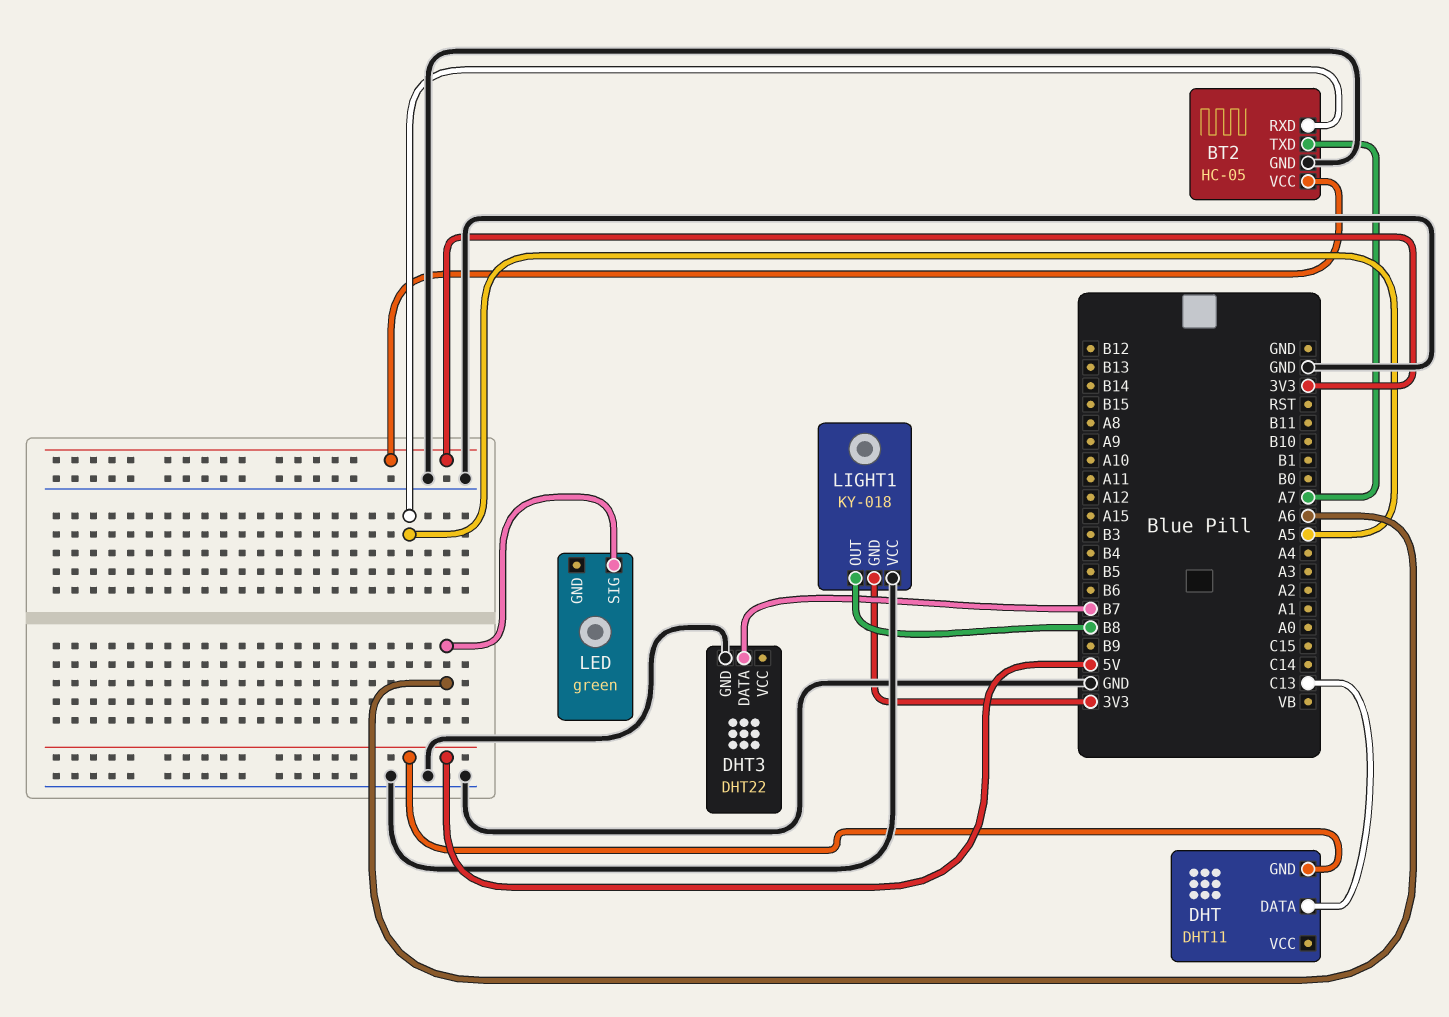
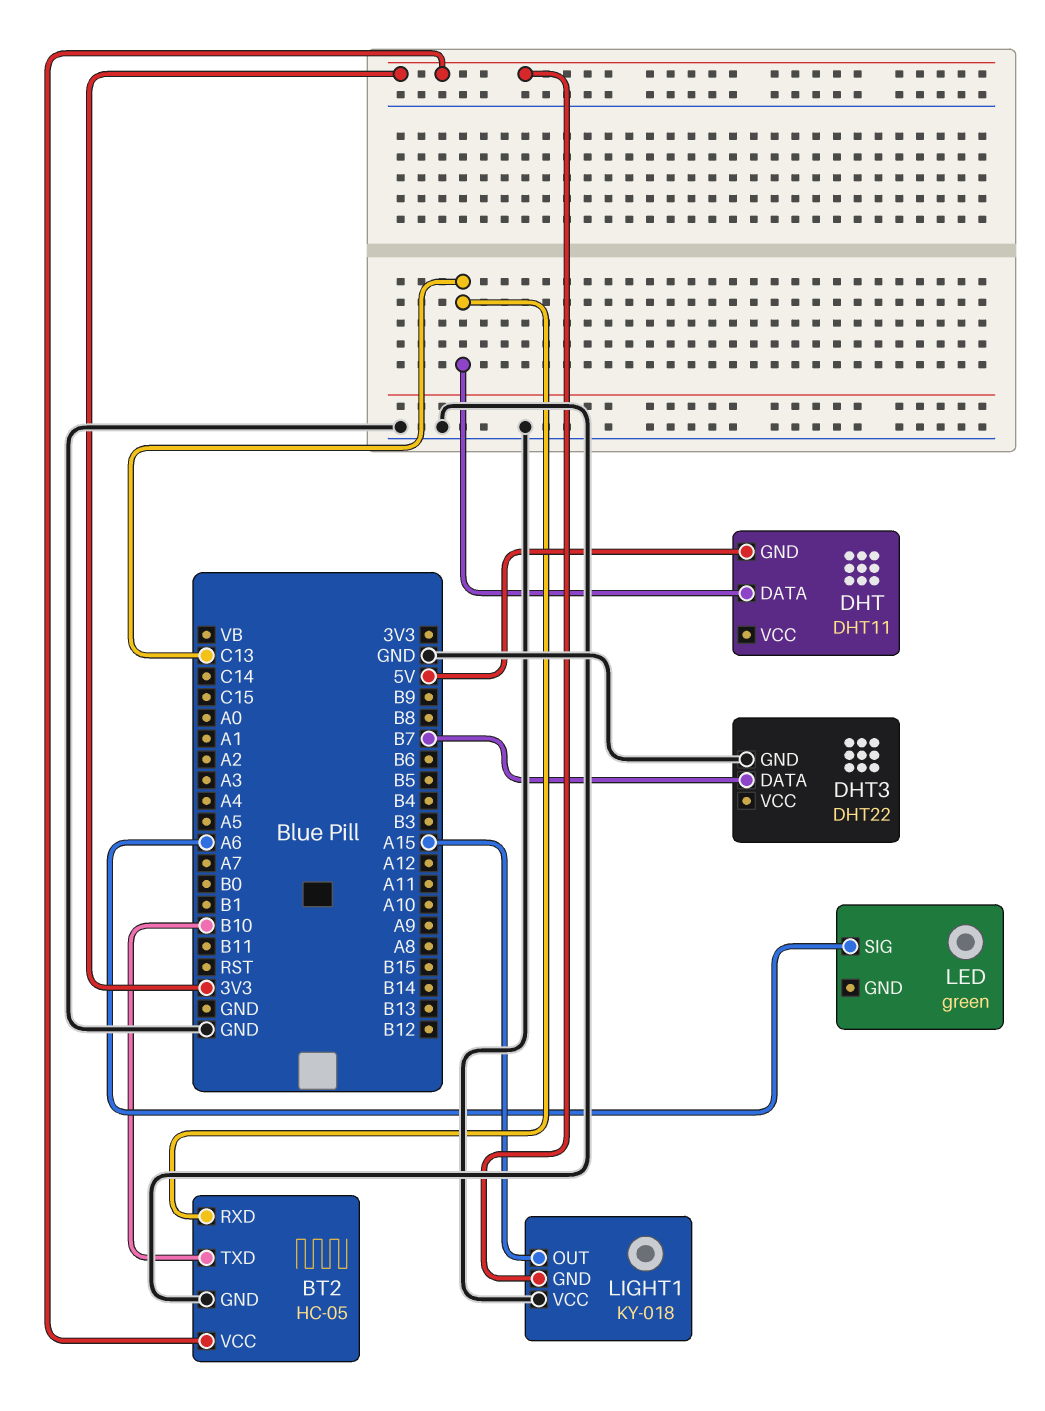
BT2 pin RXD: A5 -> C13
BT2 pin TXD: A7 -> B10
LIGHT1 pin OUT: B8 -> A15

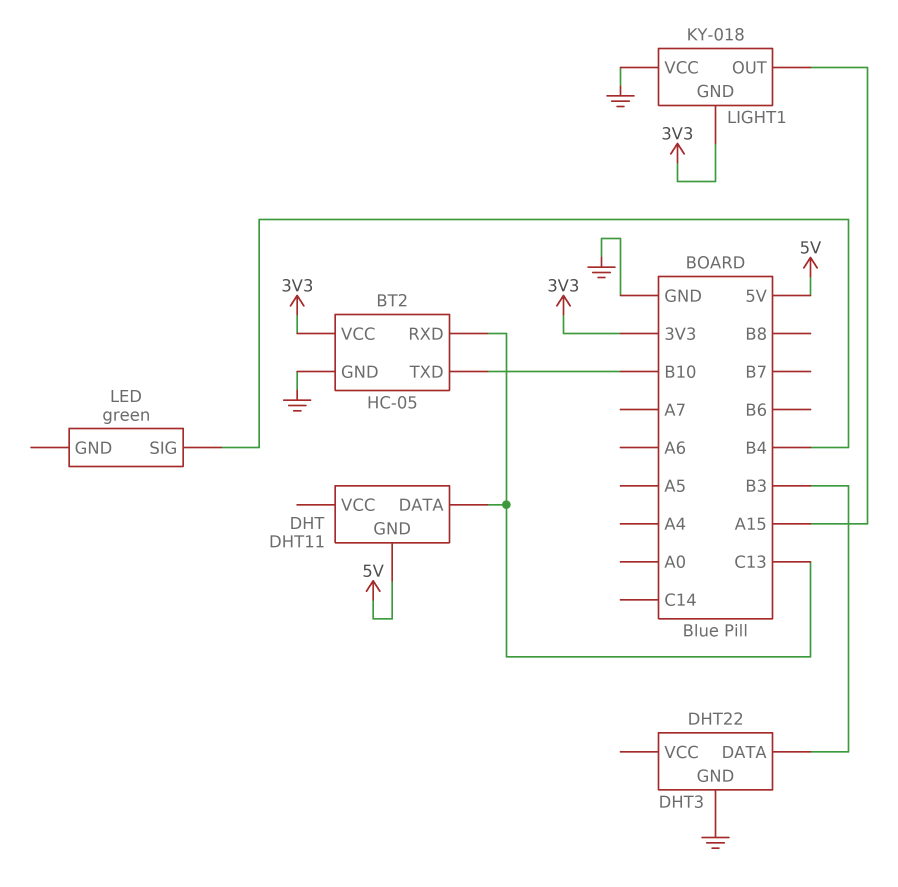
DHT3 pin DATA: B7 -> B3
LED pin SIG: A6 -> B4

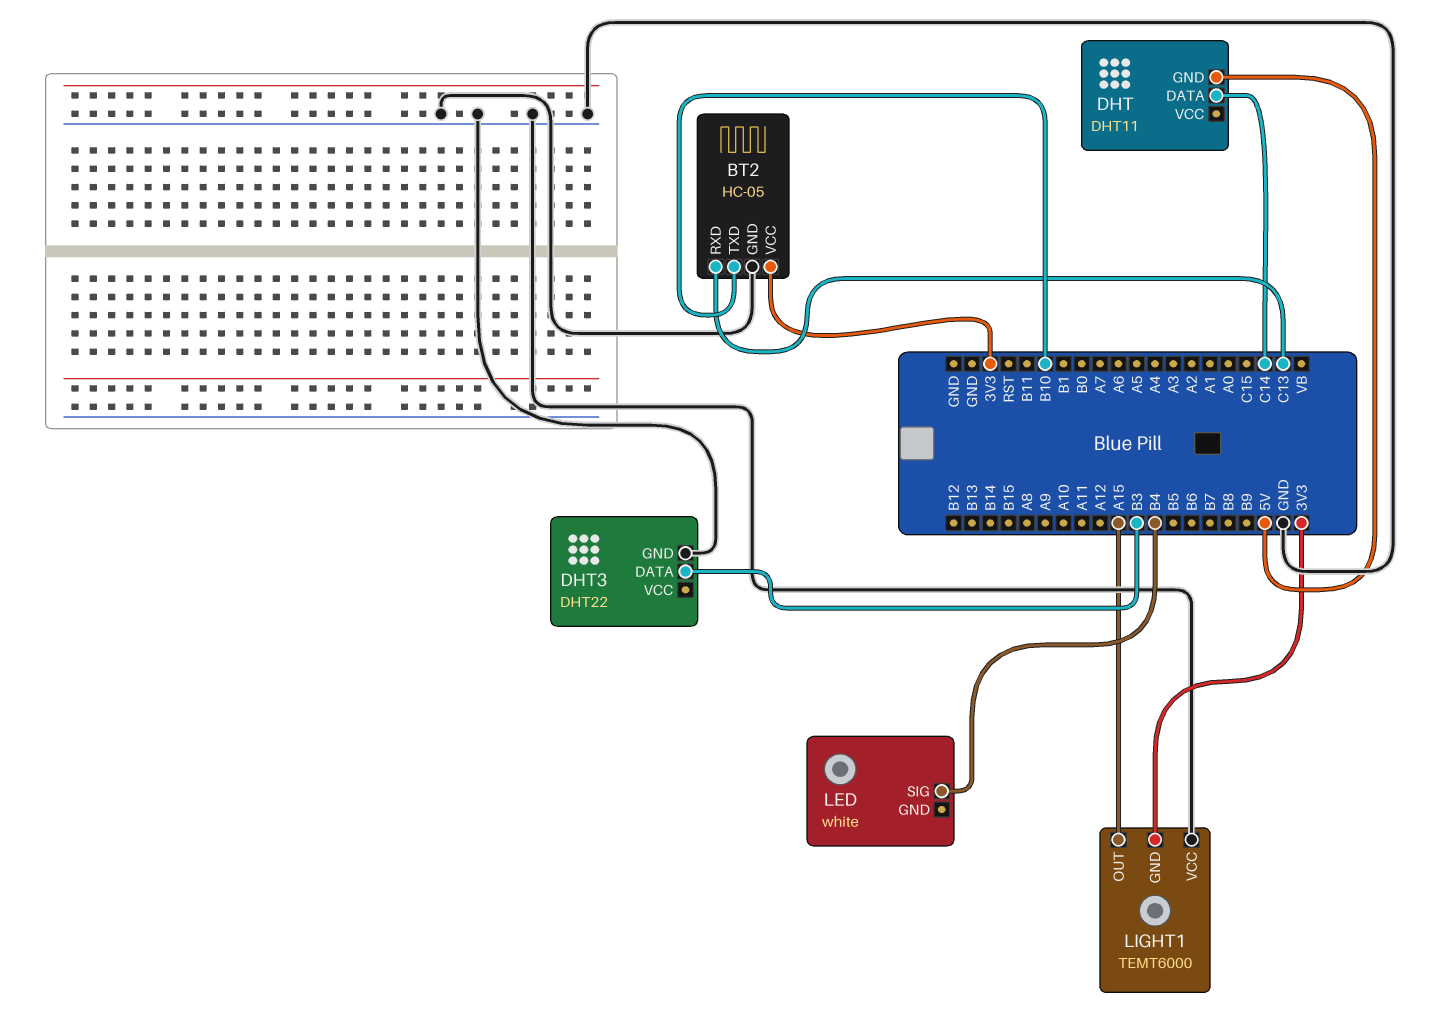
DHT pin DATA: C13 -> C14
LED: green -> white
LIGHT1: KY-018 -> TEMT6000

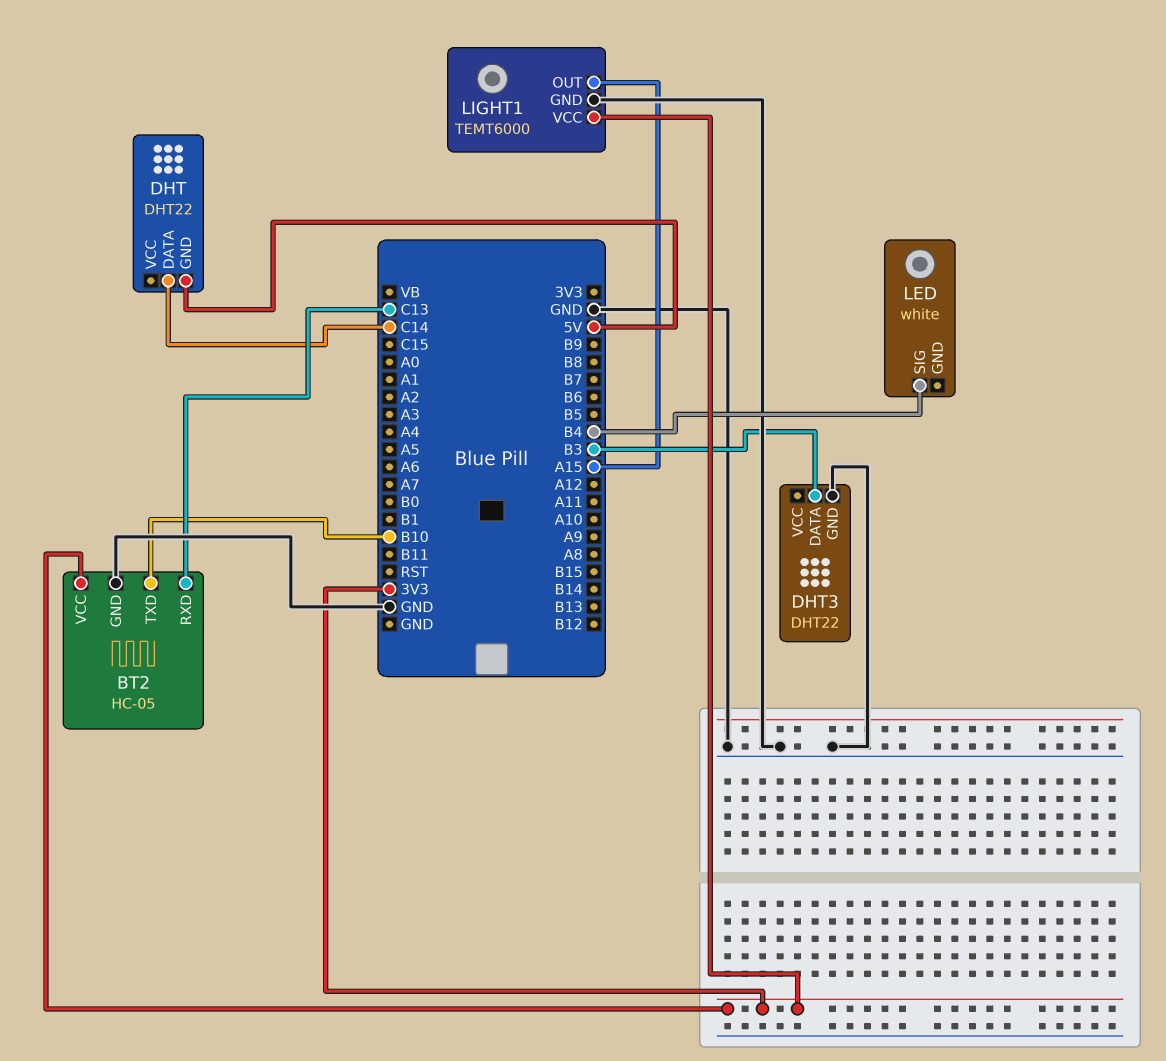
DHT: DHT11 -> DHT22
LIGHT1 pin GND: 3V3 -> GND
LIGHT1 pin VCC: GND -> 3V3

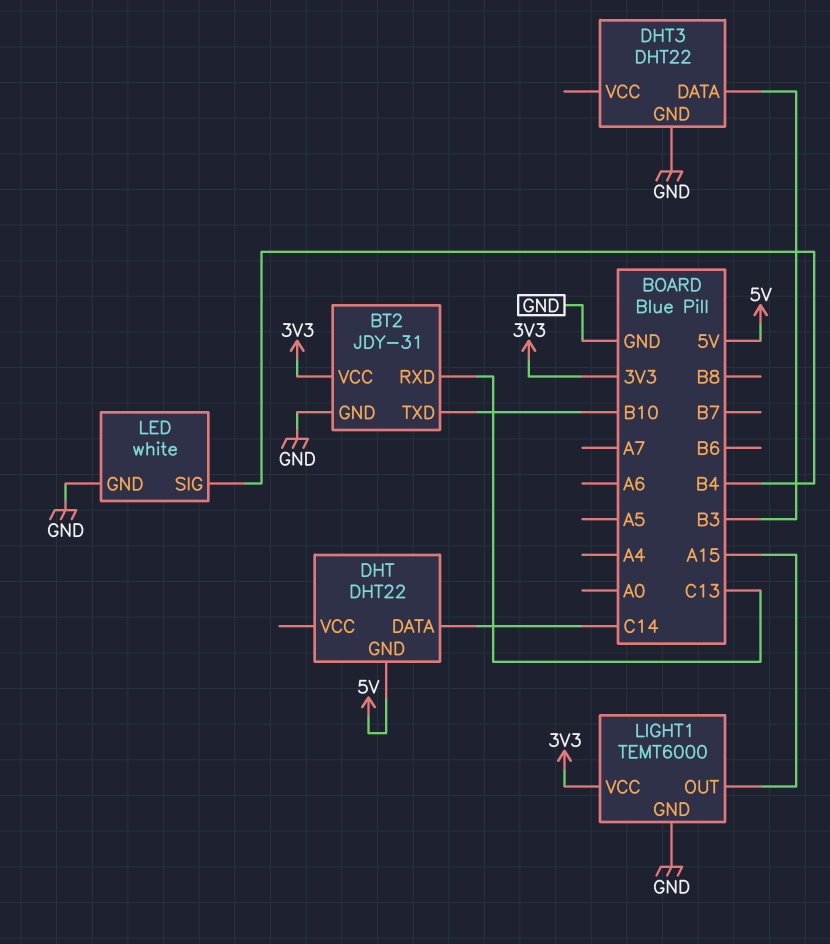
BT2: HC-05 -> JDY-31
LED pin GND: none -> GND

